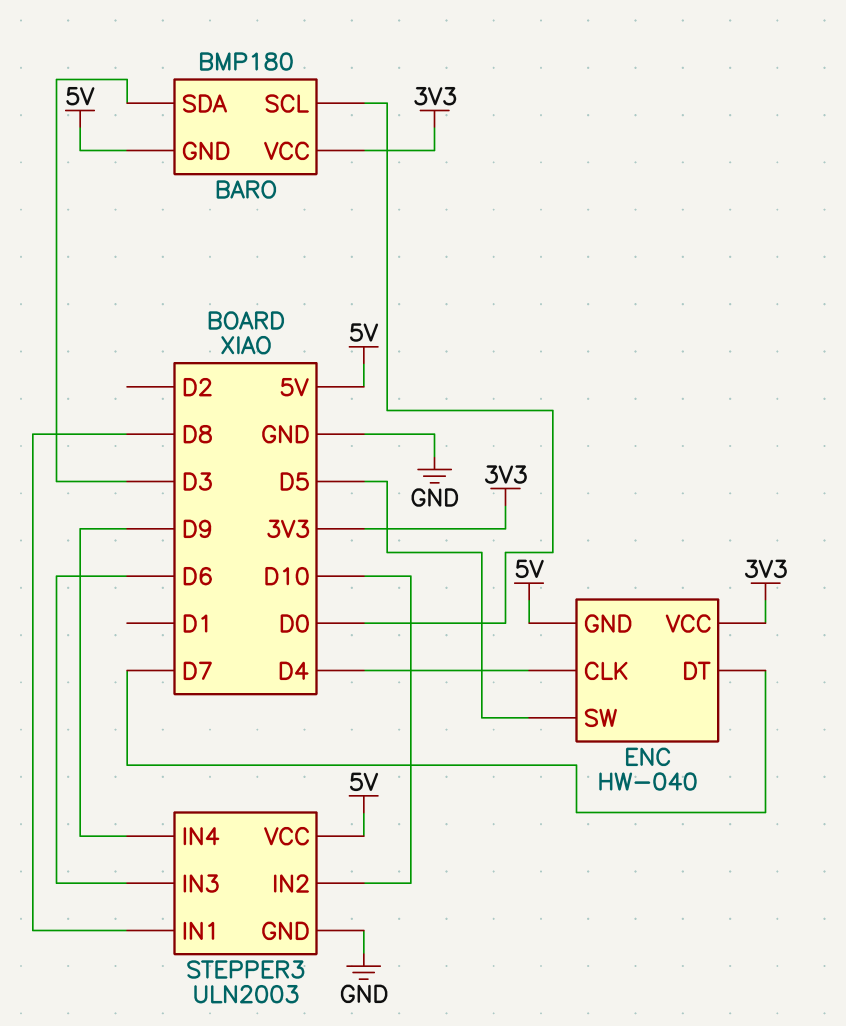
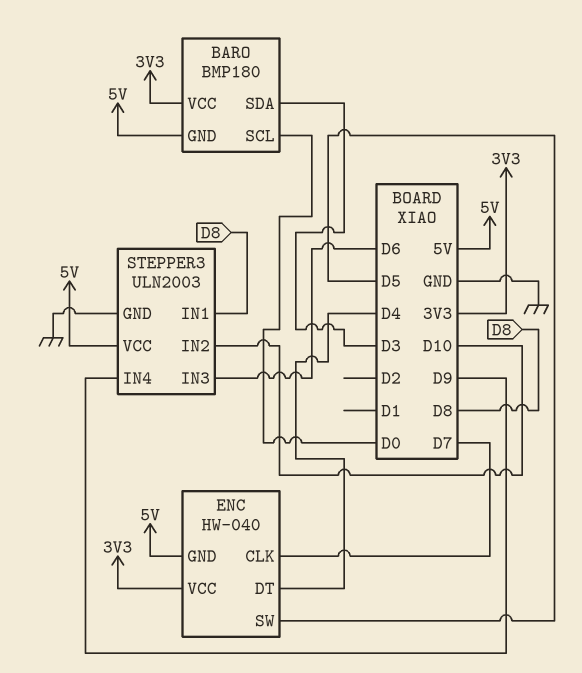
ENC pin CLK: D4 -> D7
ENC pin DT: D7 -> D4

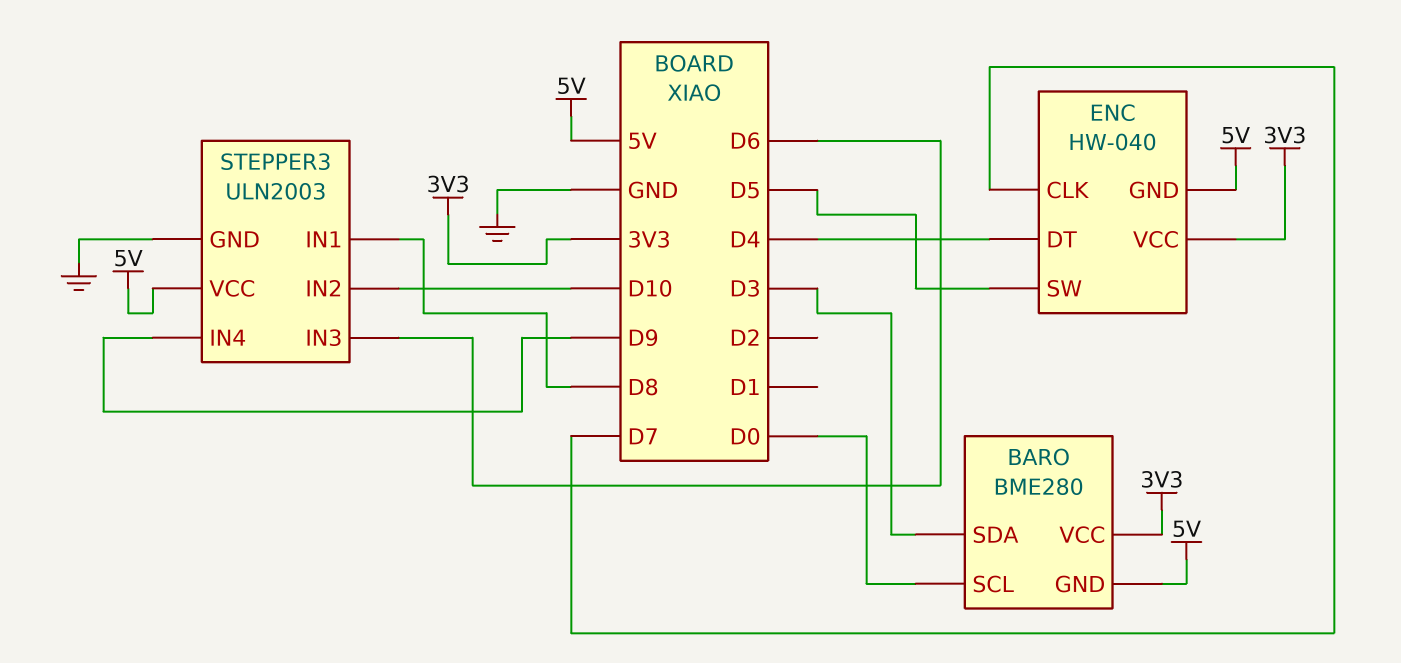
BARO: BMP180 -> BME280

